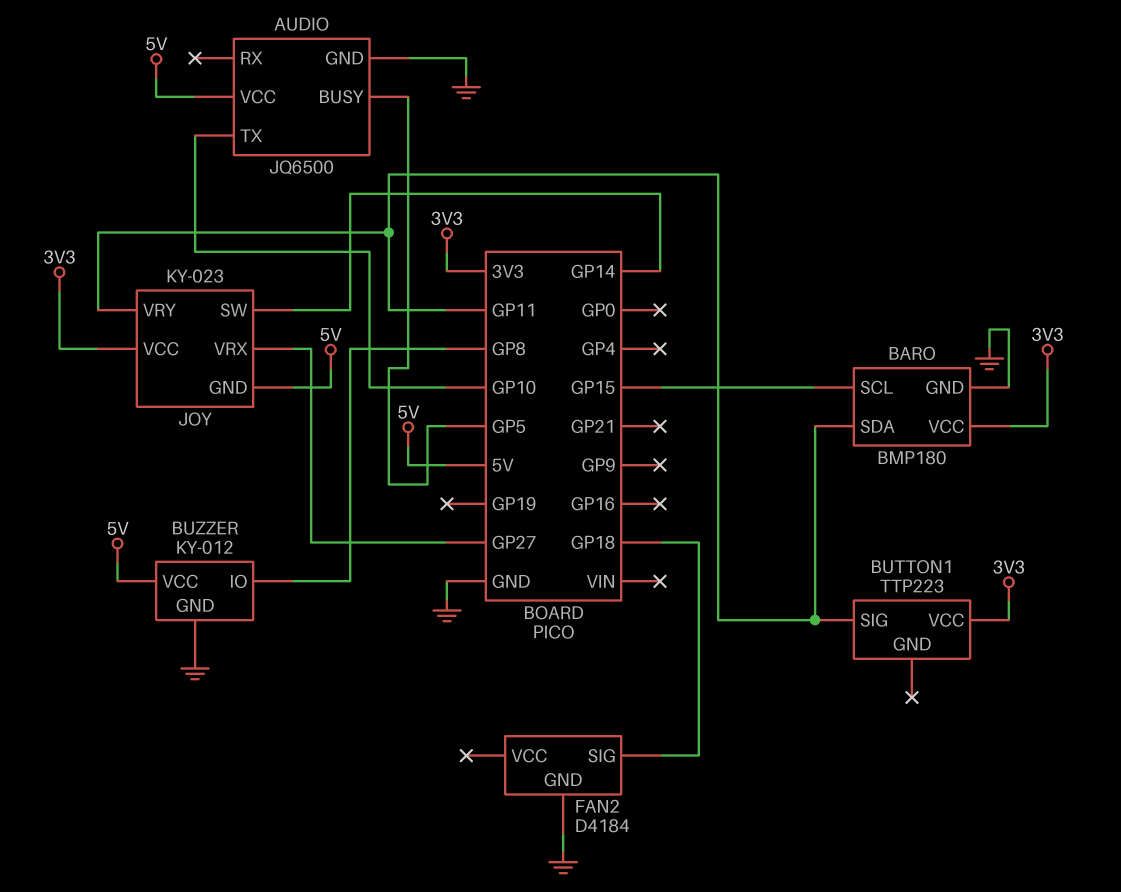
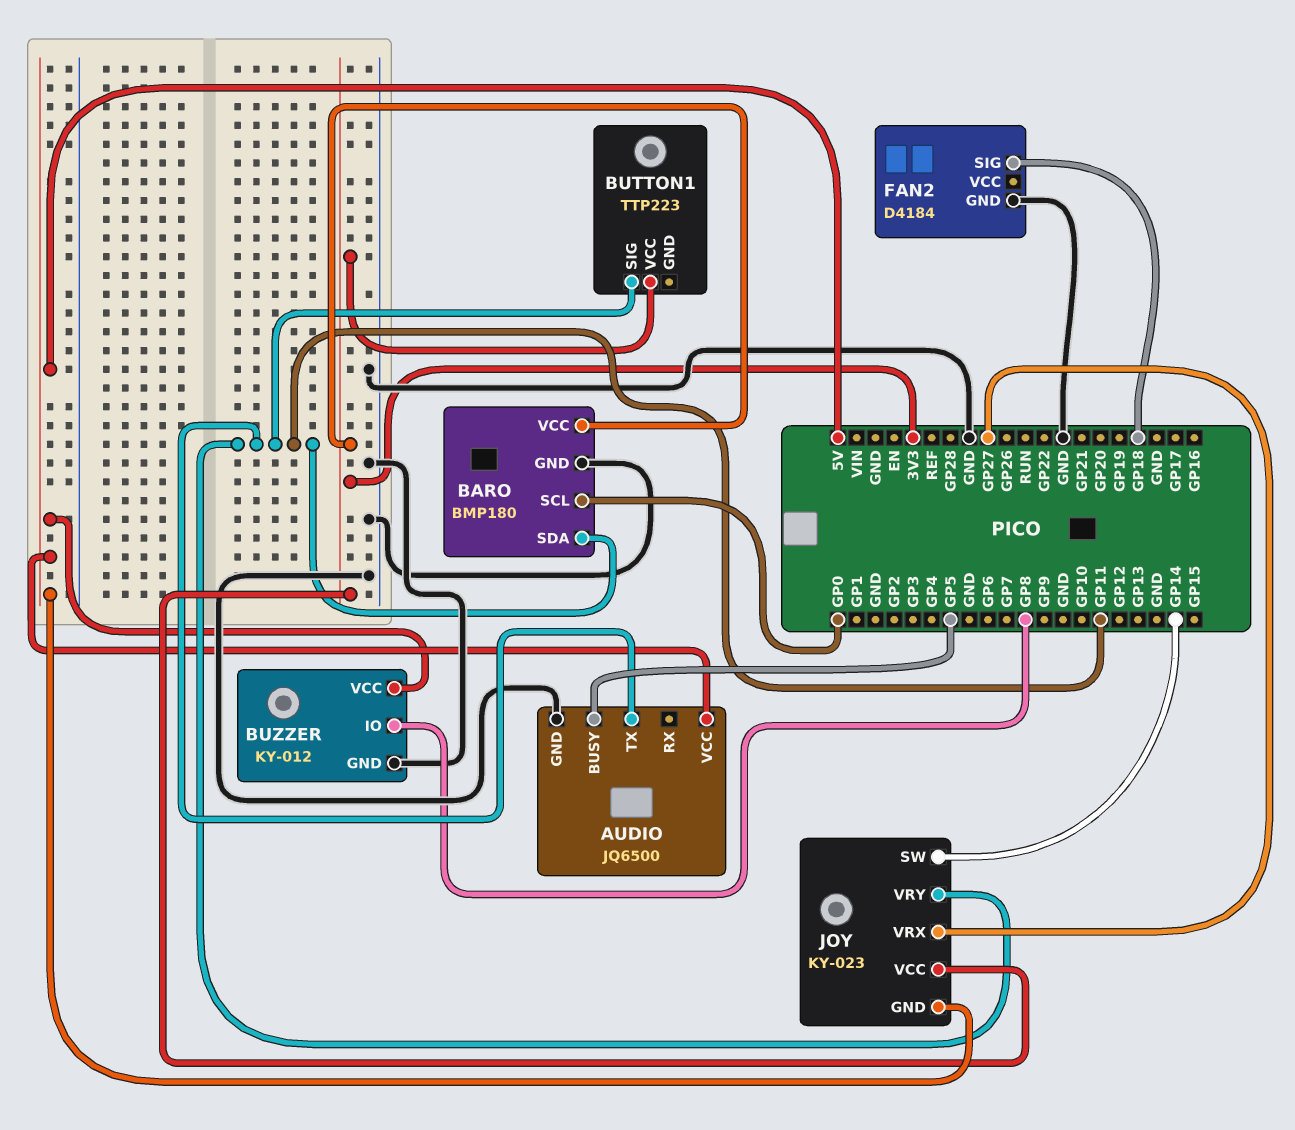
AUDIO pin TX: GP10 -> GP11
BARO pin SCL: GP15 -> GP0

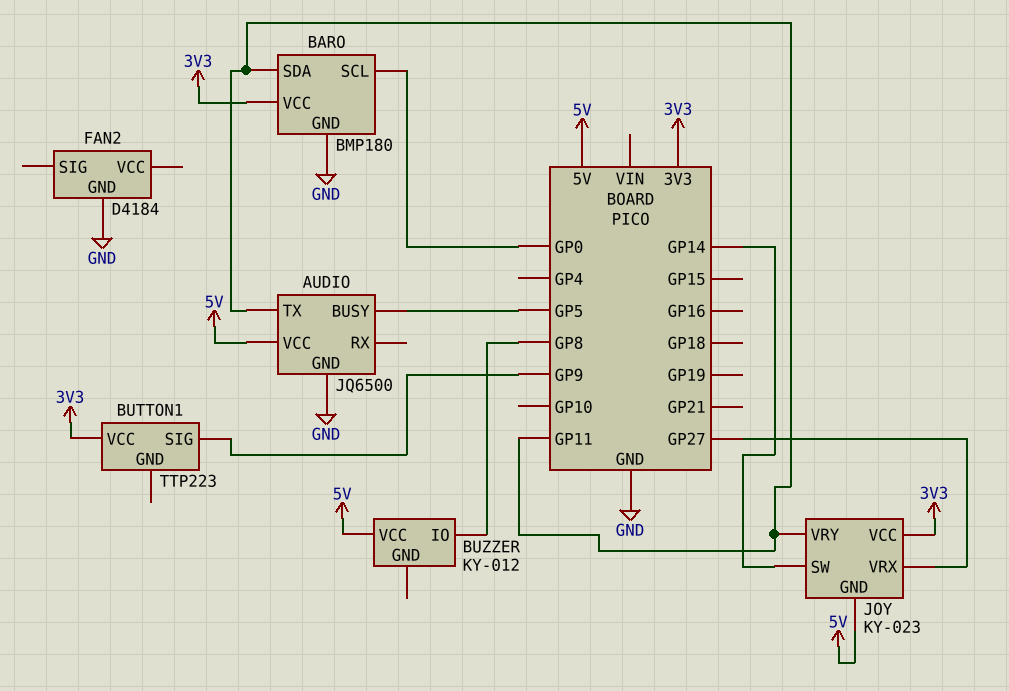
BUTTON1 pin SIG: GP11 -> GP9
BUZZER pin GND: GND -> none
FAN2 pin SIG: GP18 -> none

